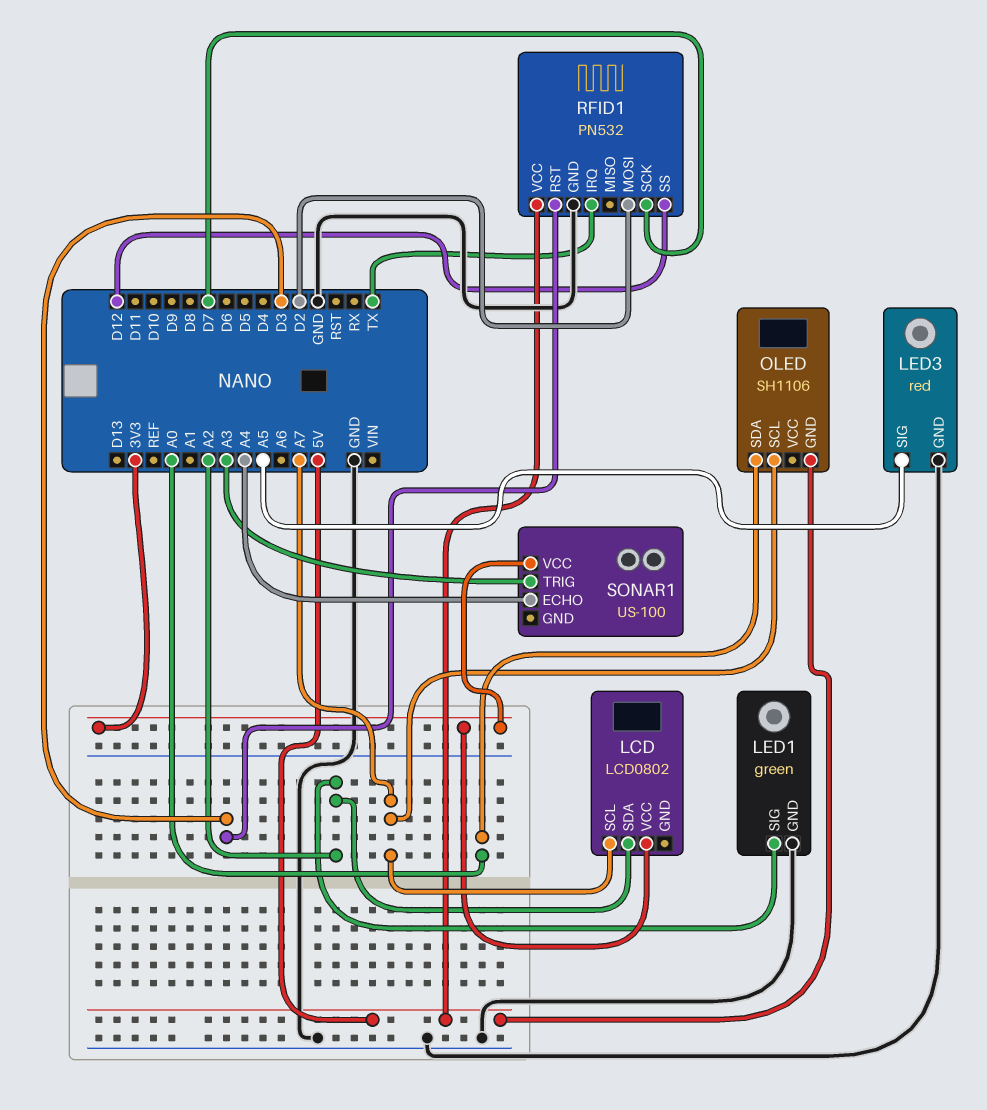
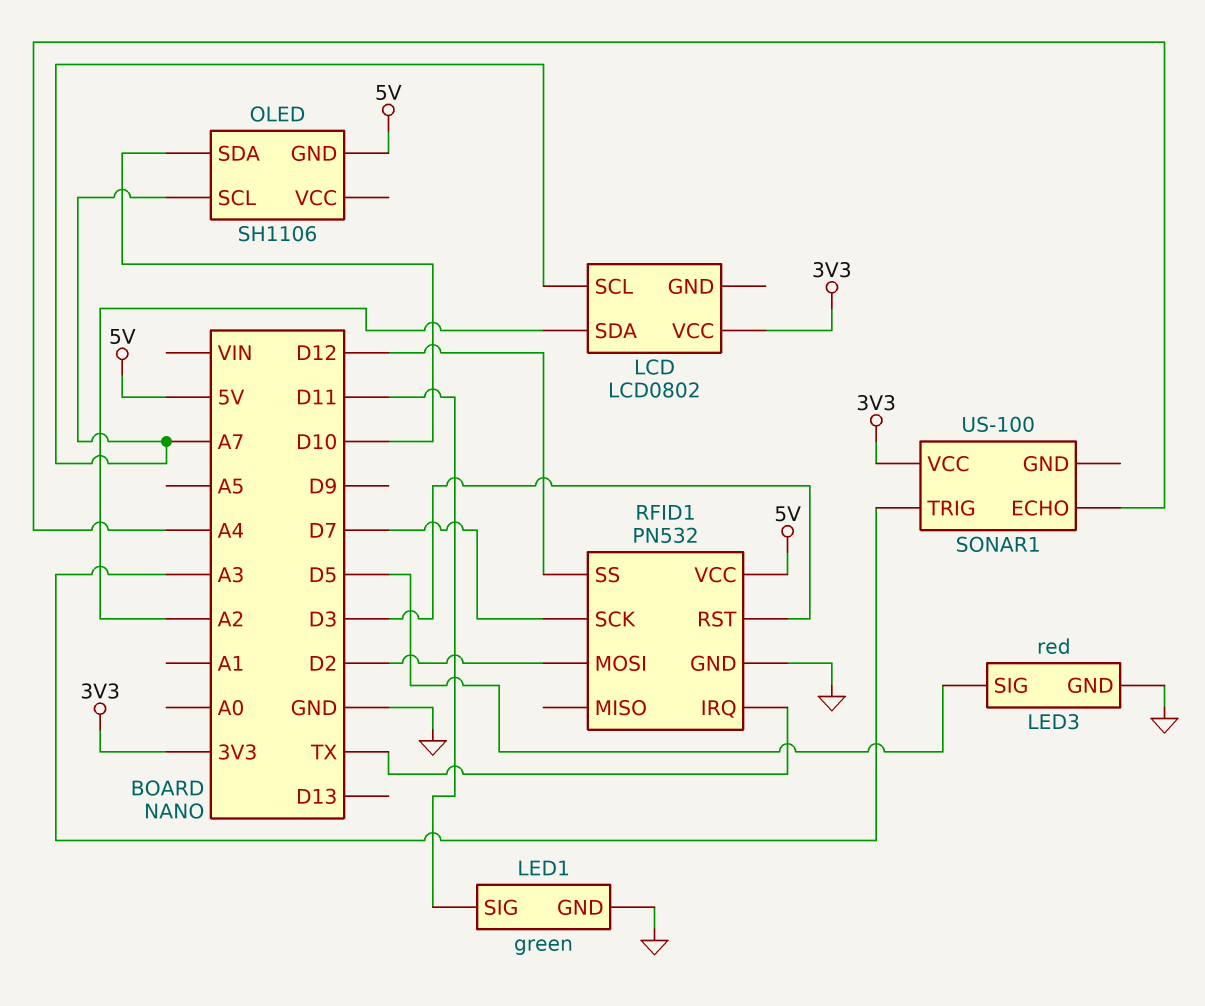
LED1 pin SIG: A2 -> D11
LED3 pin SIG: A5 -> D5
OLED pin SDA: A0 -> D10

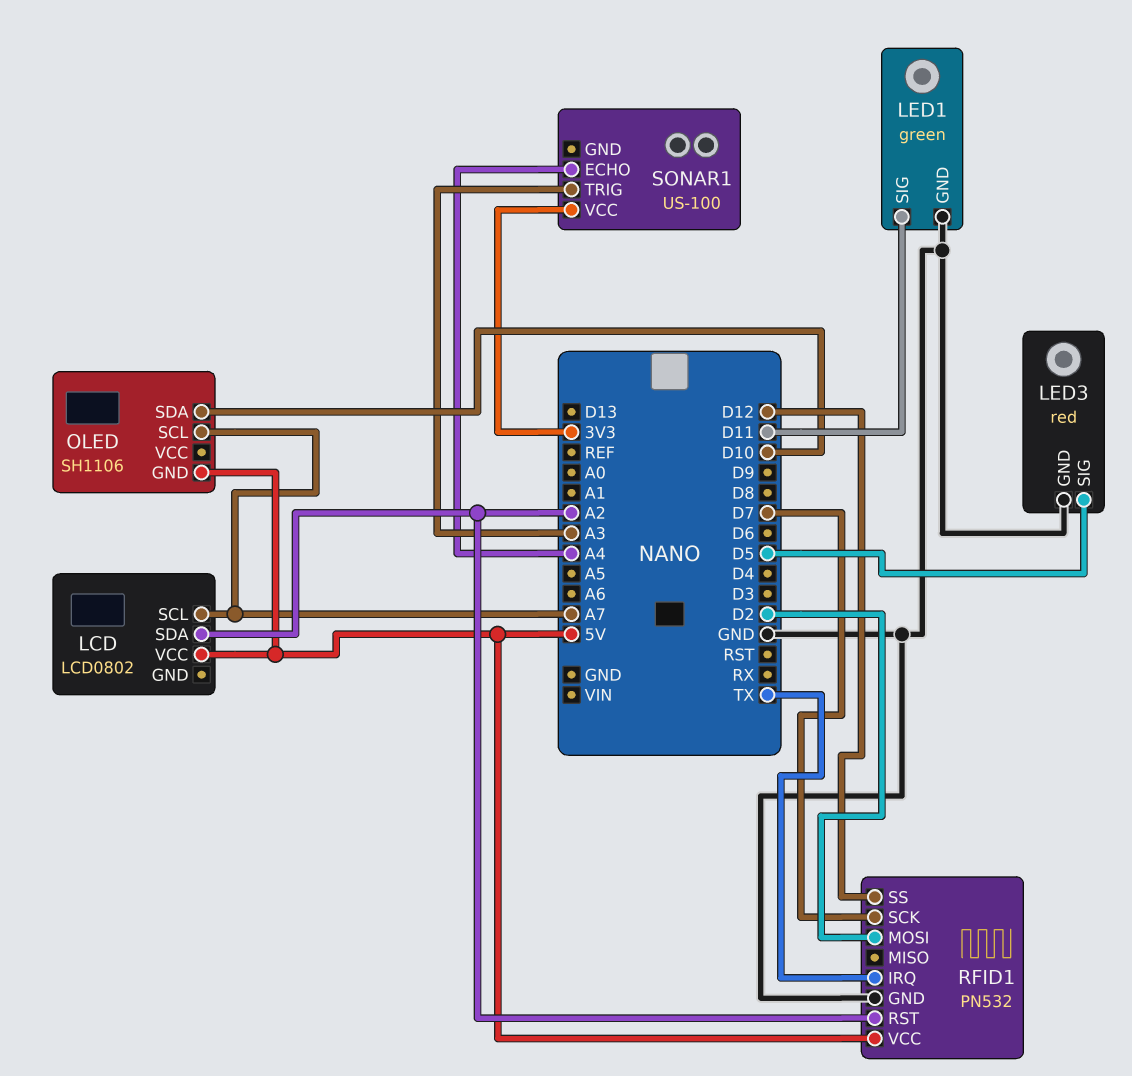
LCD pin VCC: 3V3 -> 5V
RFID1 pin RST: D3 -> A2

